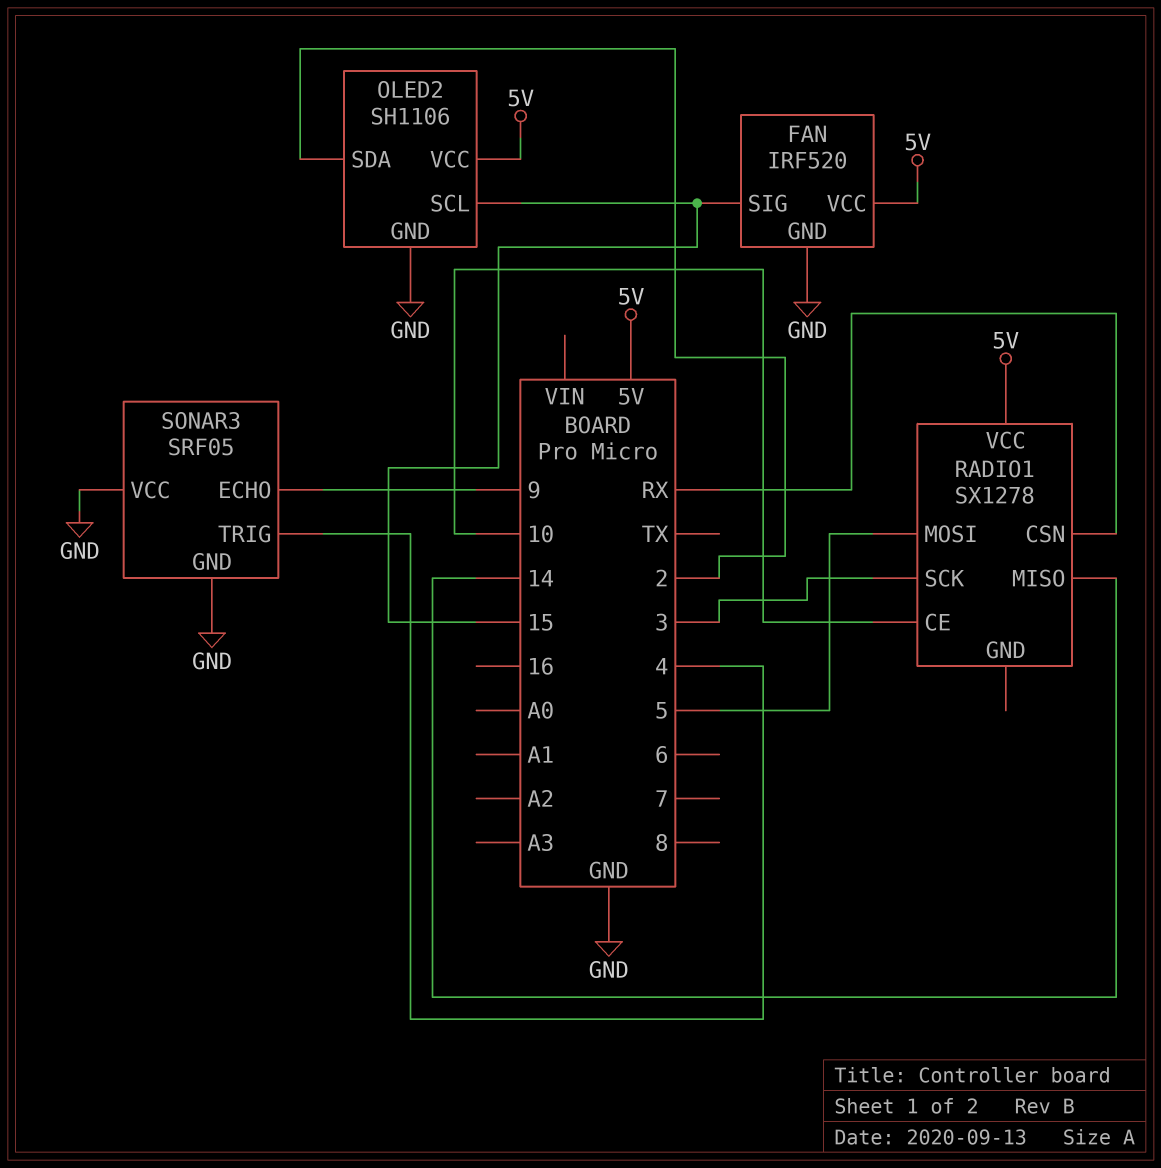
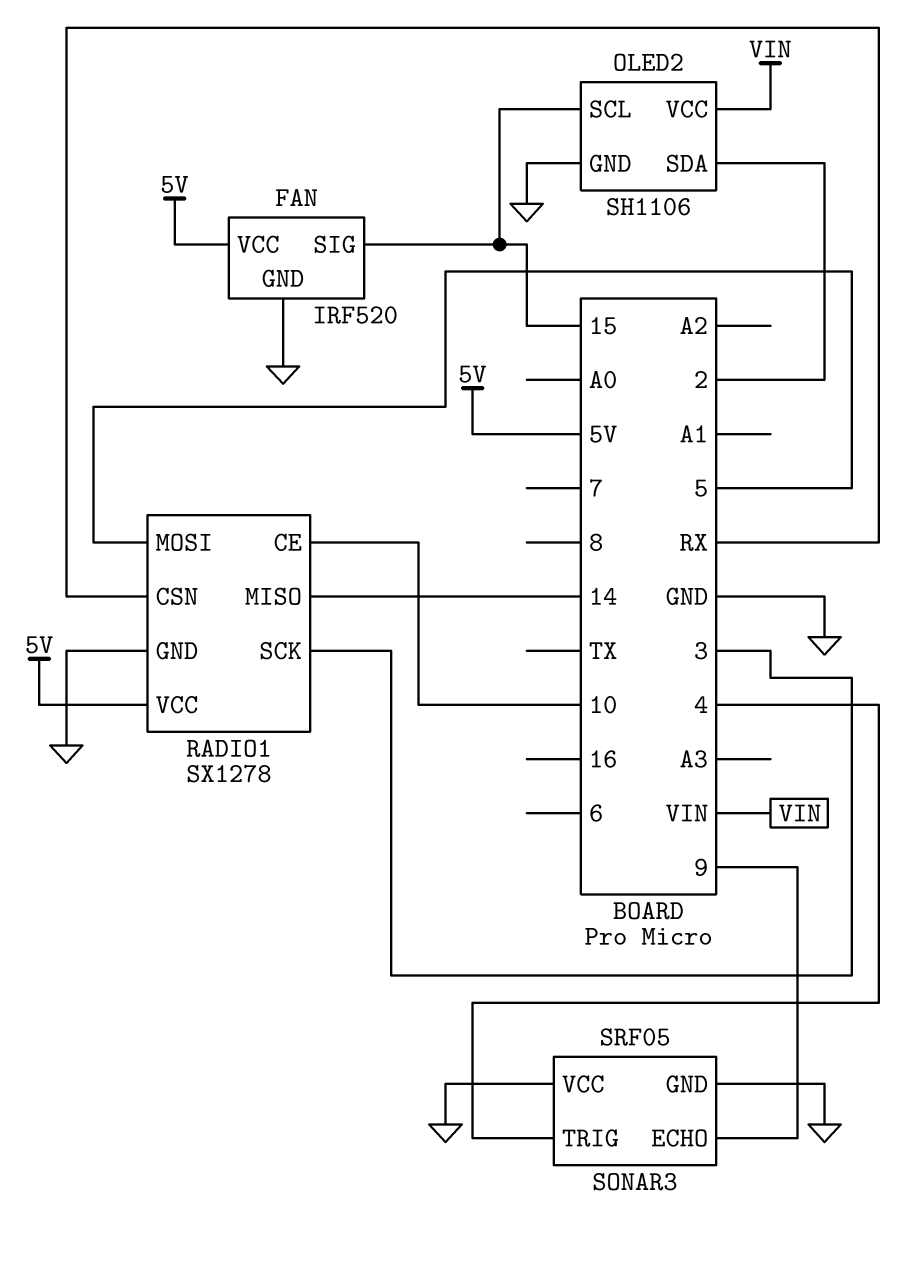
OLED2 pin VCC: 5V -> VIN
RADIO1 pin GND: none -> GND

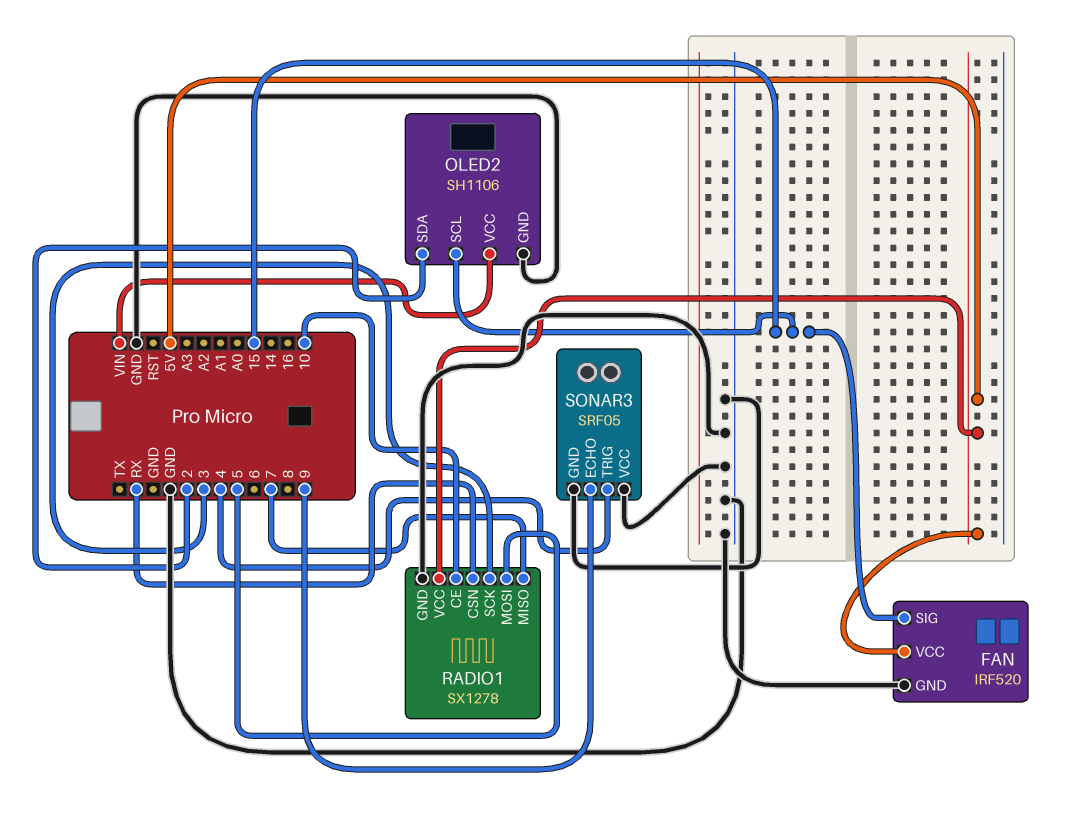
RADIO1 pin MISO: 14 -> 7

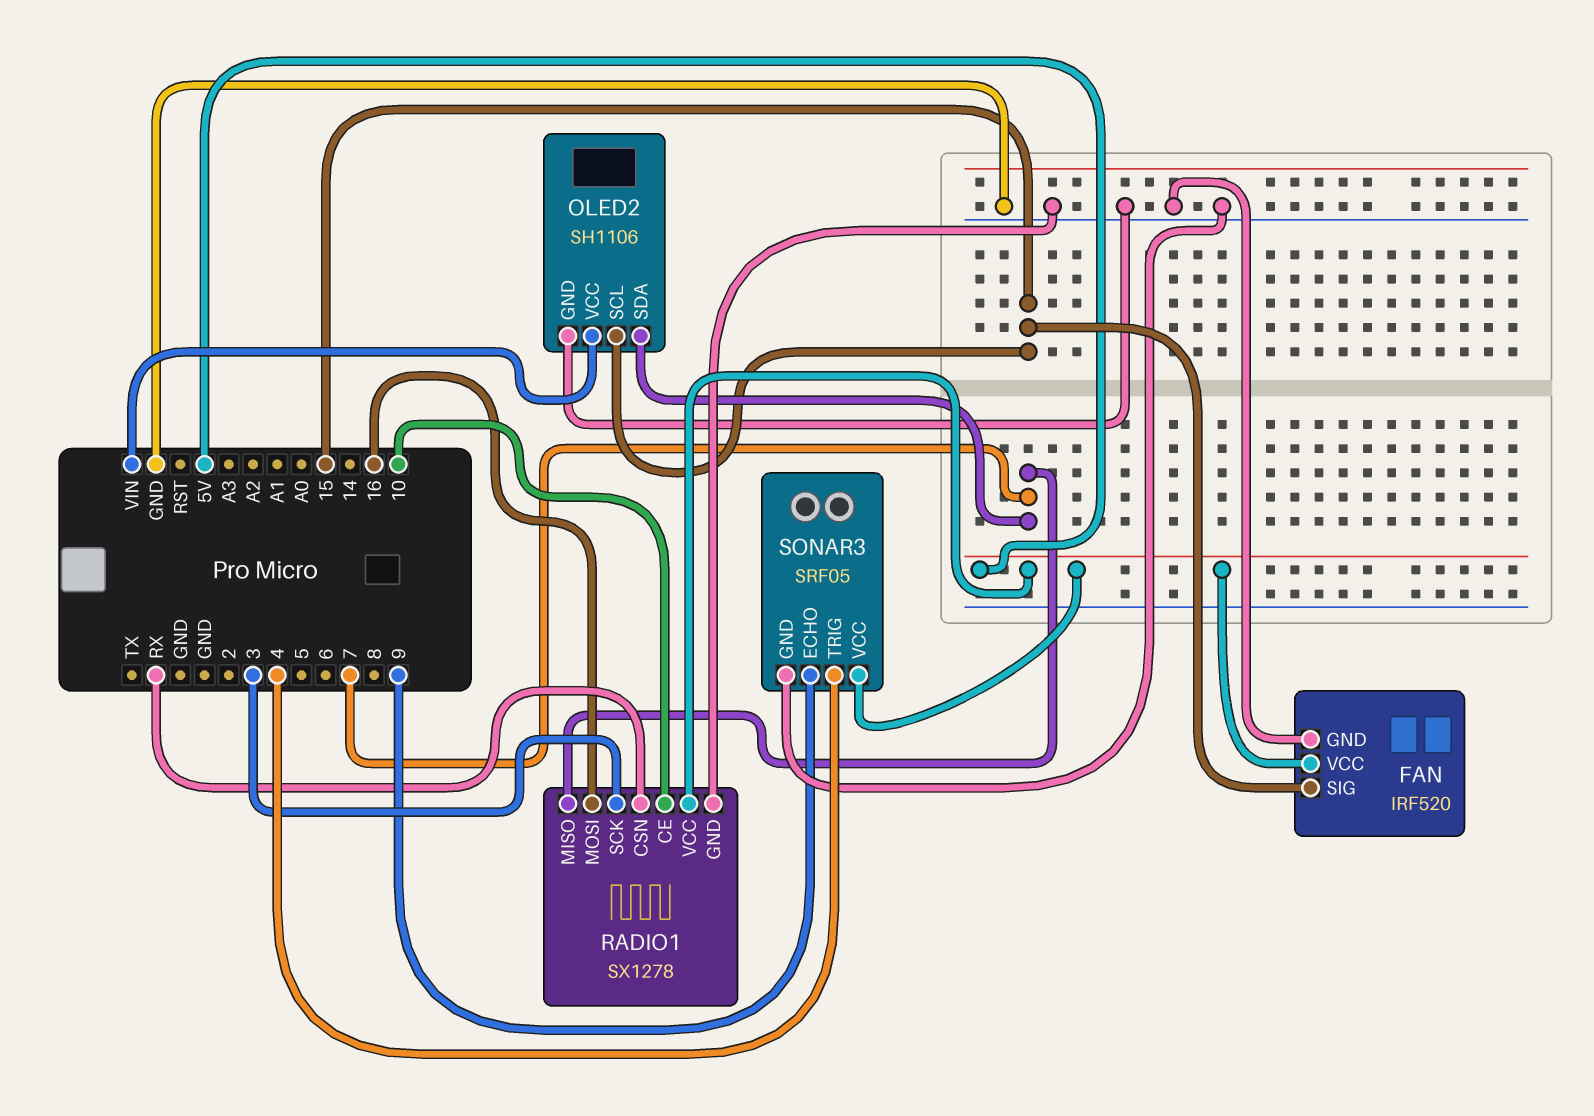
OLED2 pin SDA: 2 -> 7
RADIO1 pin MOSI: 5 -> 16
SONAR3 pin VCC: GND -> 5V

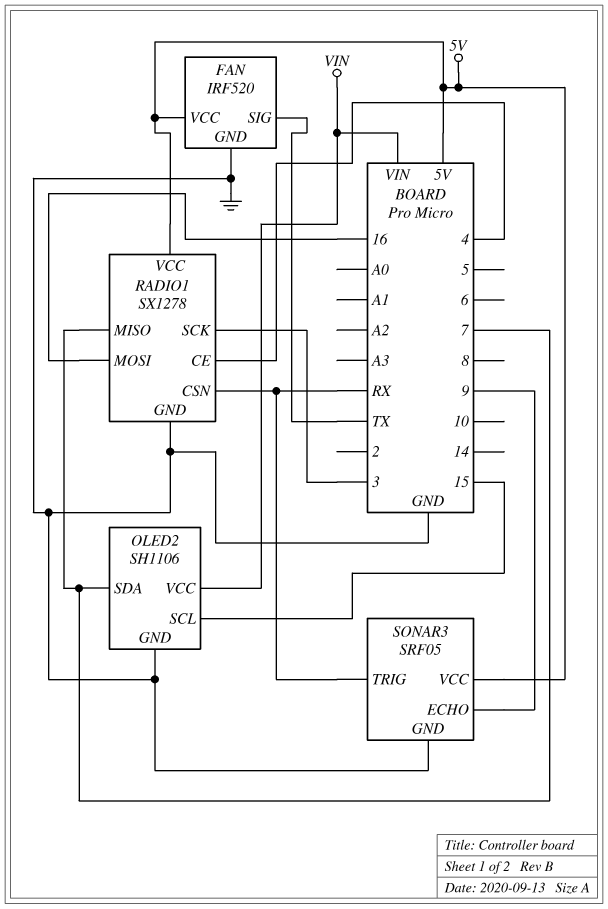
FAN pin SIG: 15 -> TX
RADIO1 pin CE: 10 -> 4
SONAR3 pin TRIG: 4 -> RX

